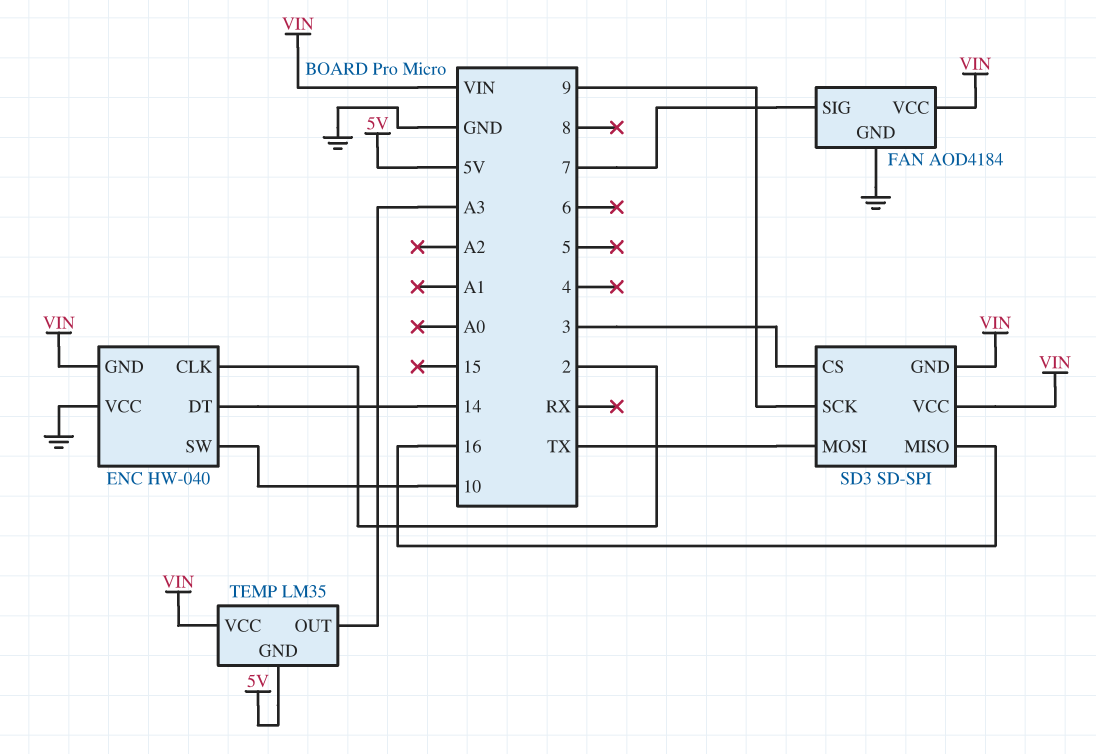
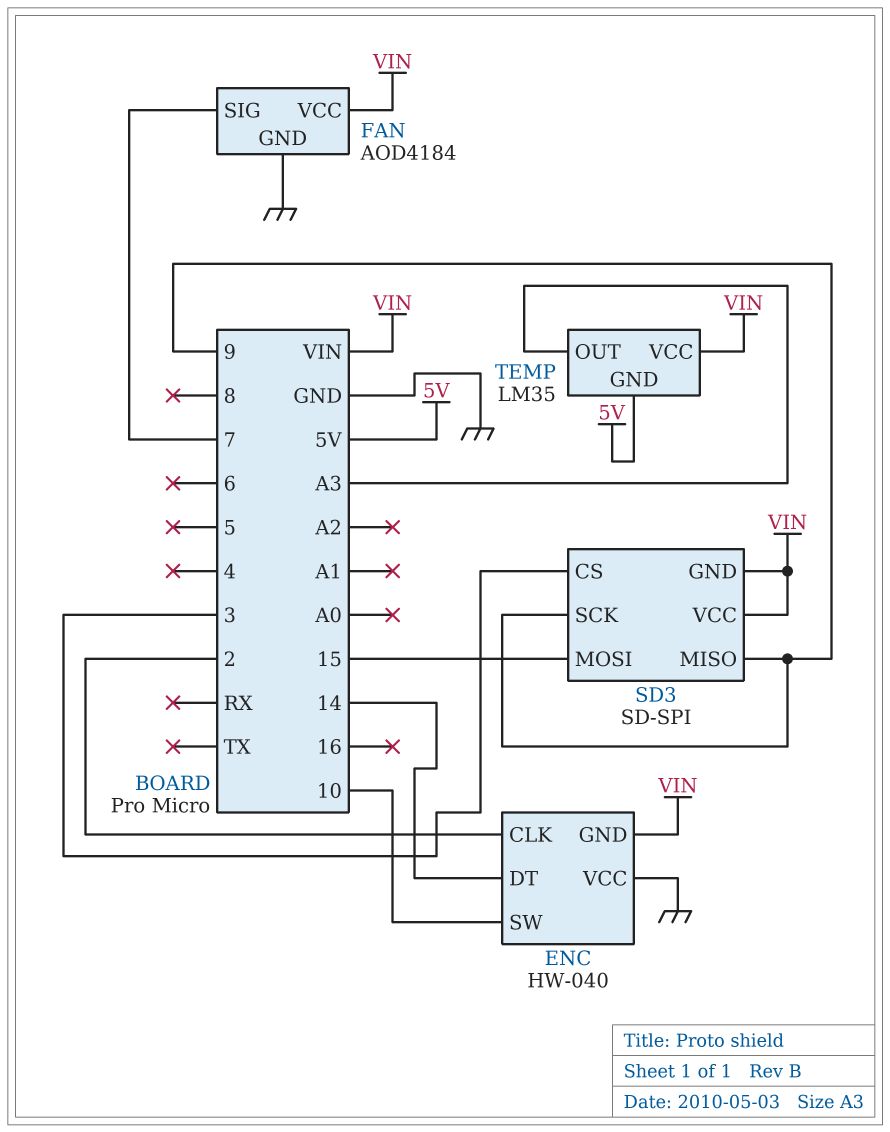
SD3 pin MISO: 16 -> 9
SD3 pin MOSI: TX -> 15

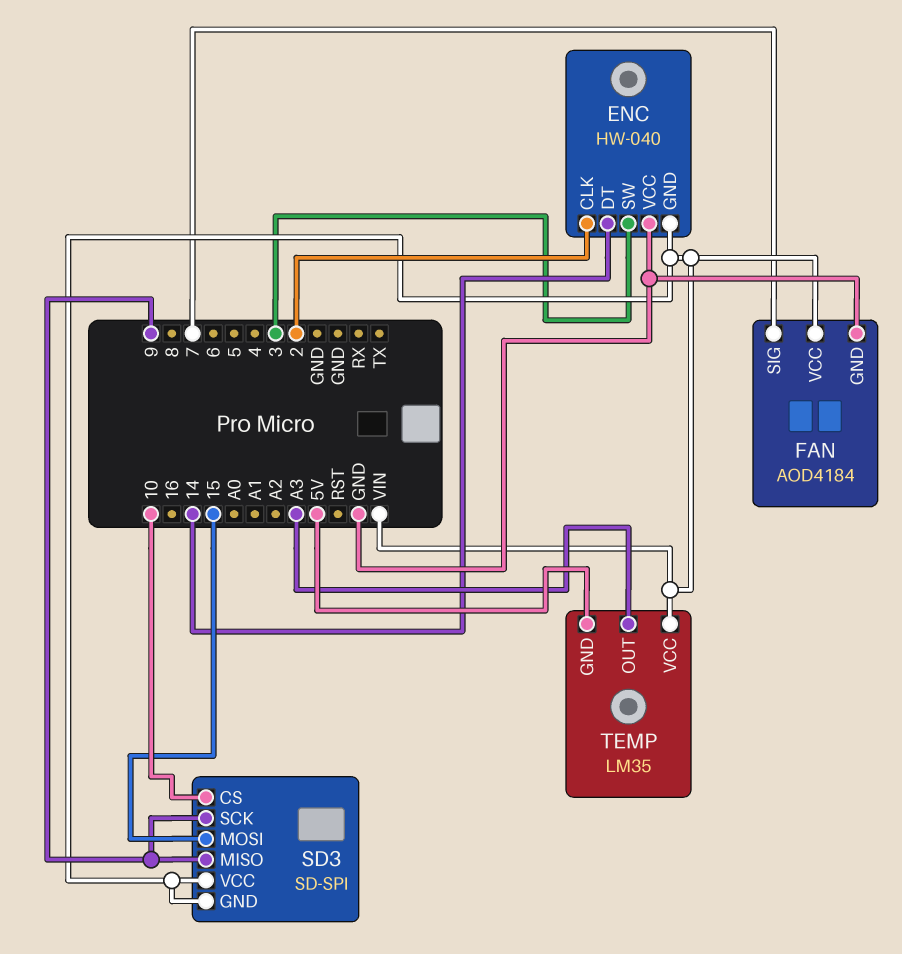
ENC pin SW: 10 -> 3
SD3 pin CS: 3 -> 10

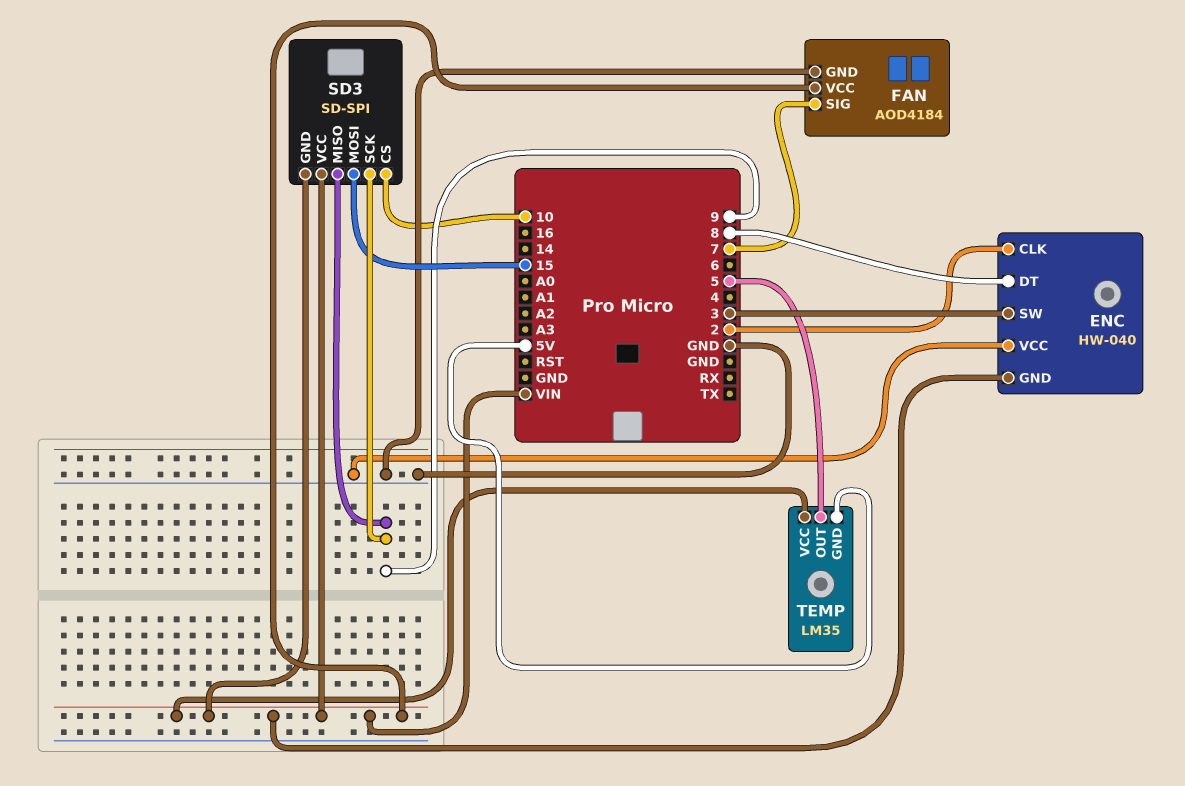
ENC pin DT: 14 -> 8
TEMP pin OUT: A3 -> 5

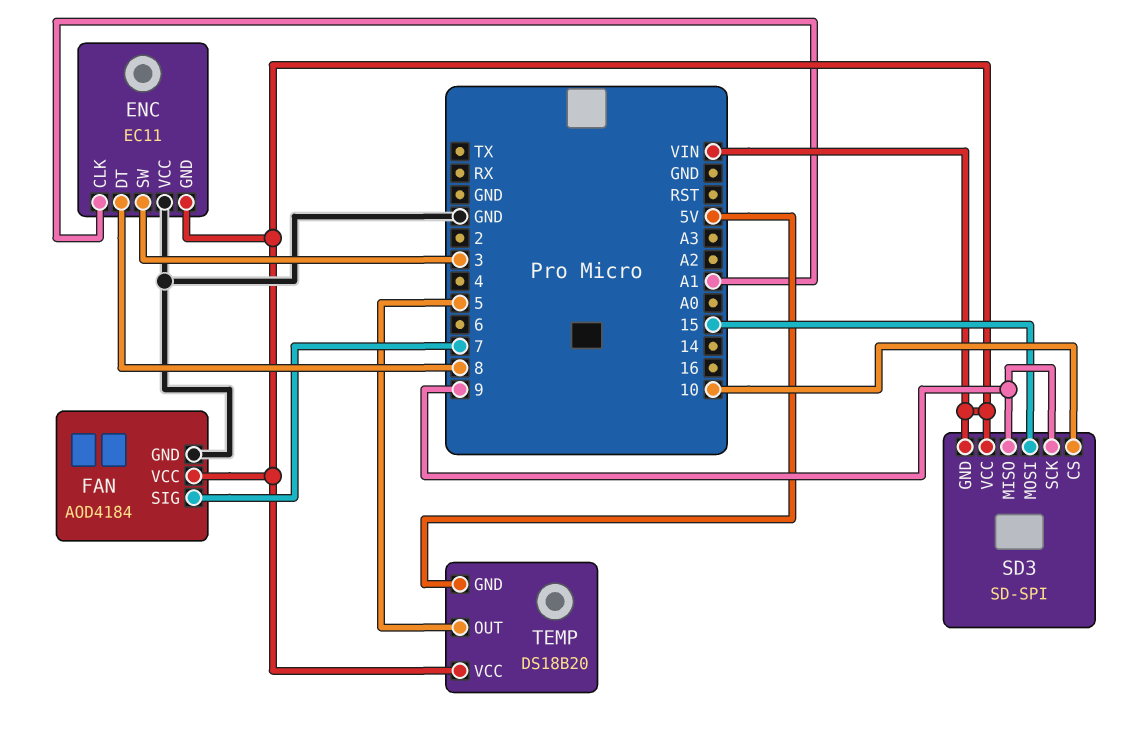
ENC: HW-040 -> EC11
ENC pin CLK: 2 -> A1
TEMP: LM35 -> DS18B20

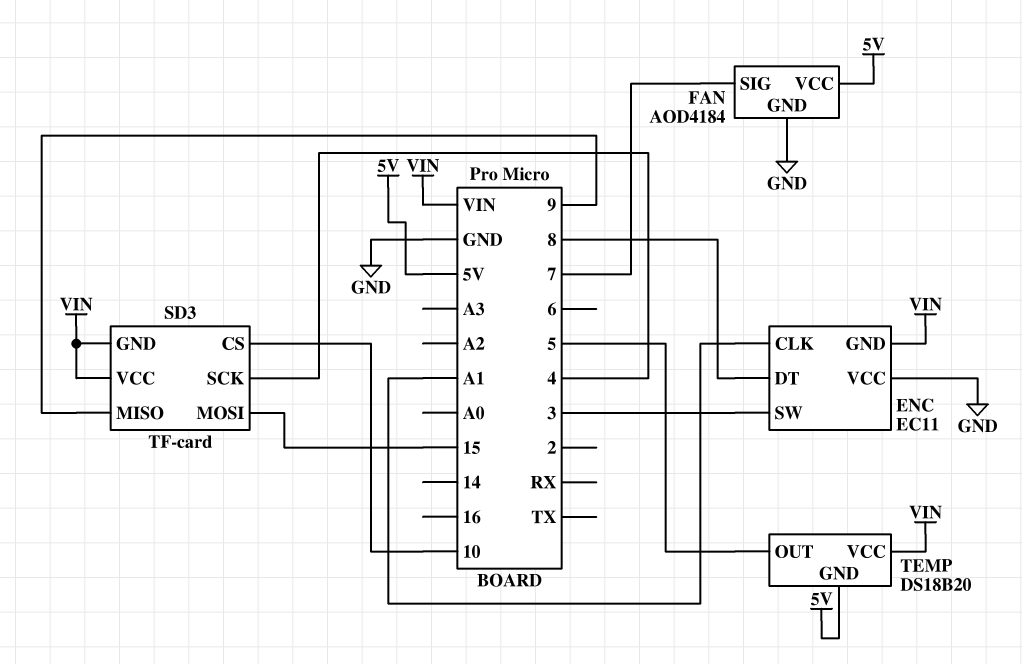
FAN pin VCC: VIN -> 5V
SD3: SD-SPI -> TF-card
SD3 pin SCK: 9 -> 4

